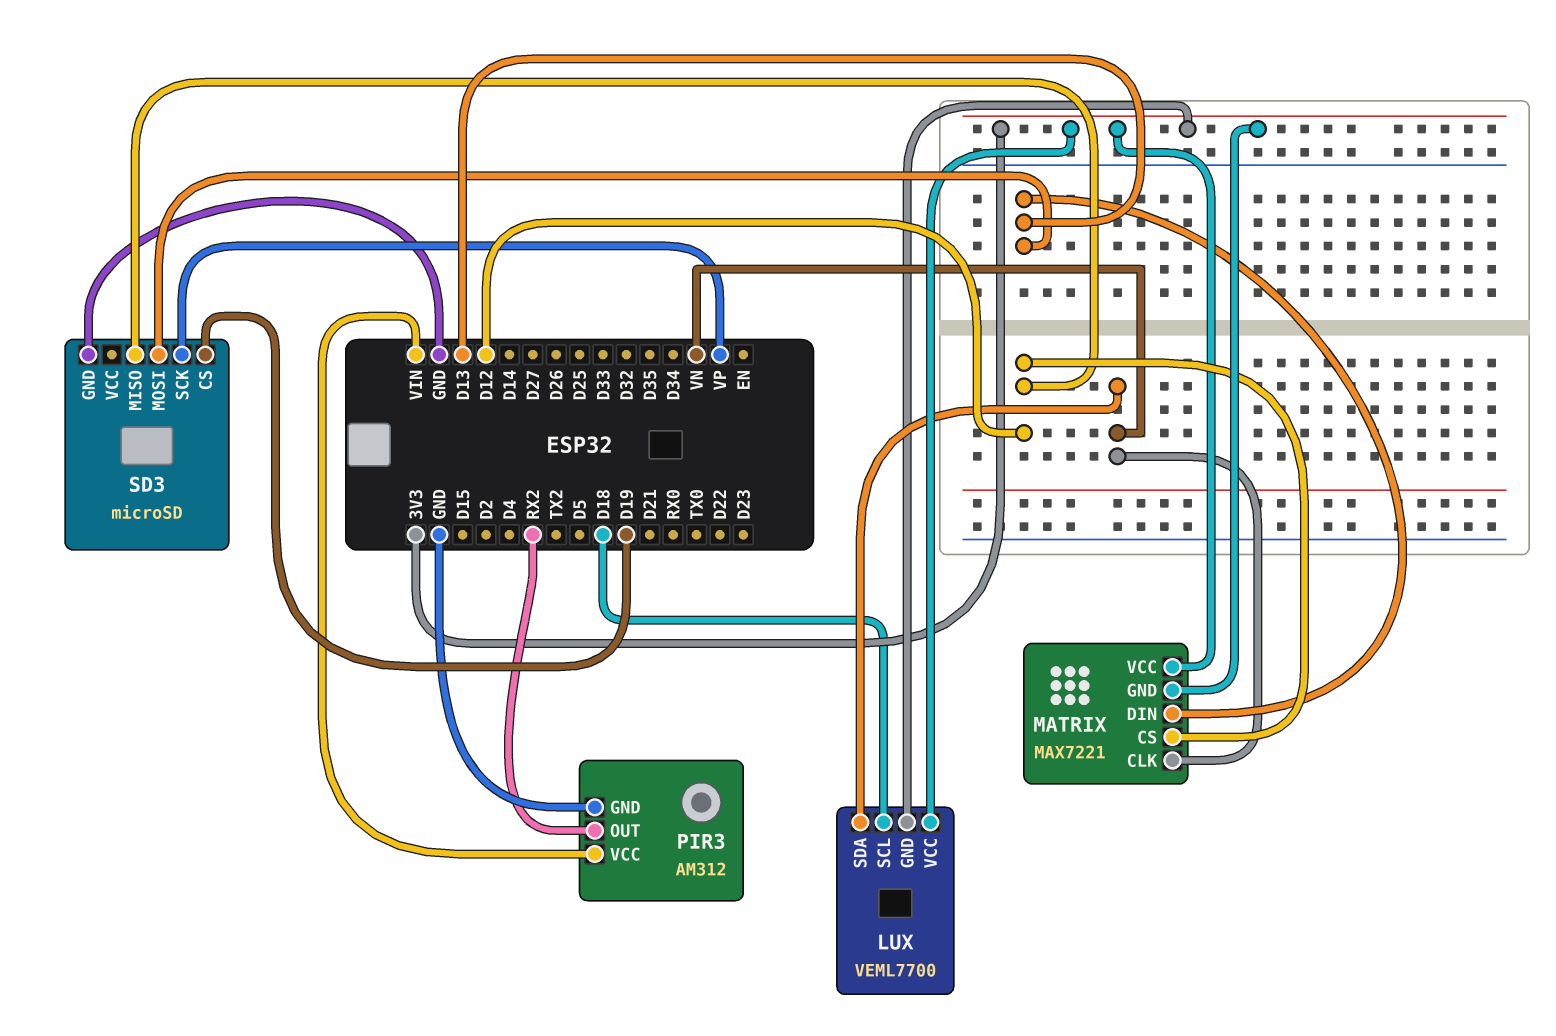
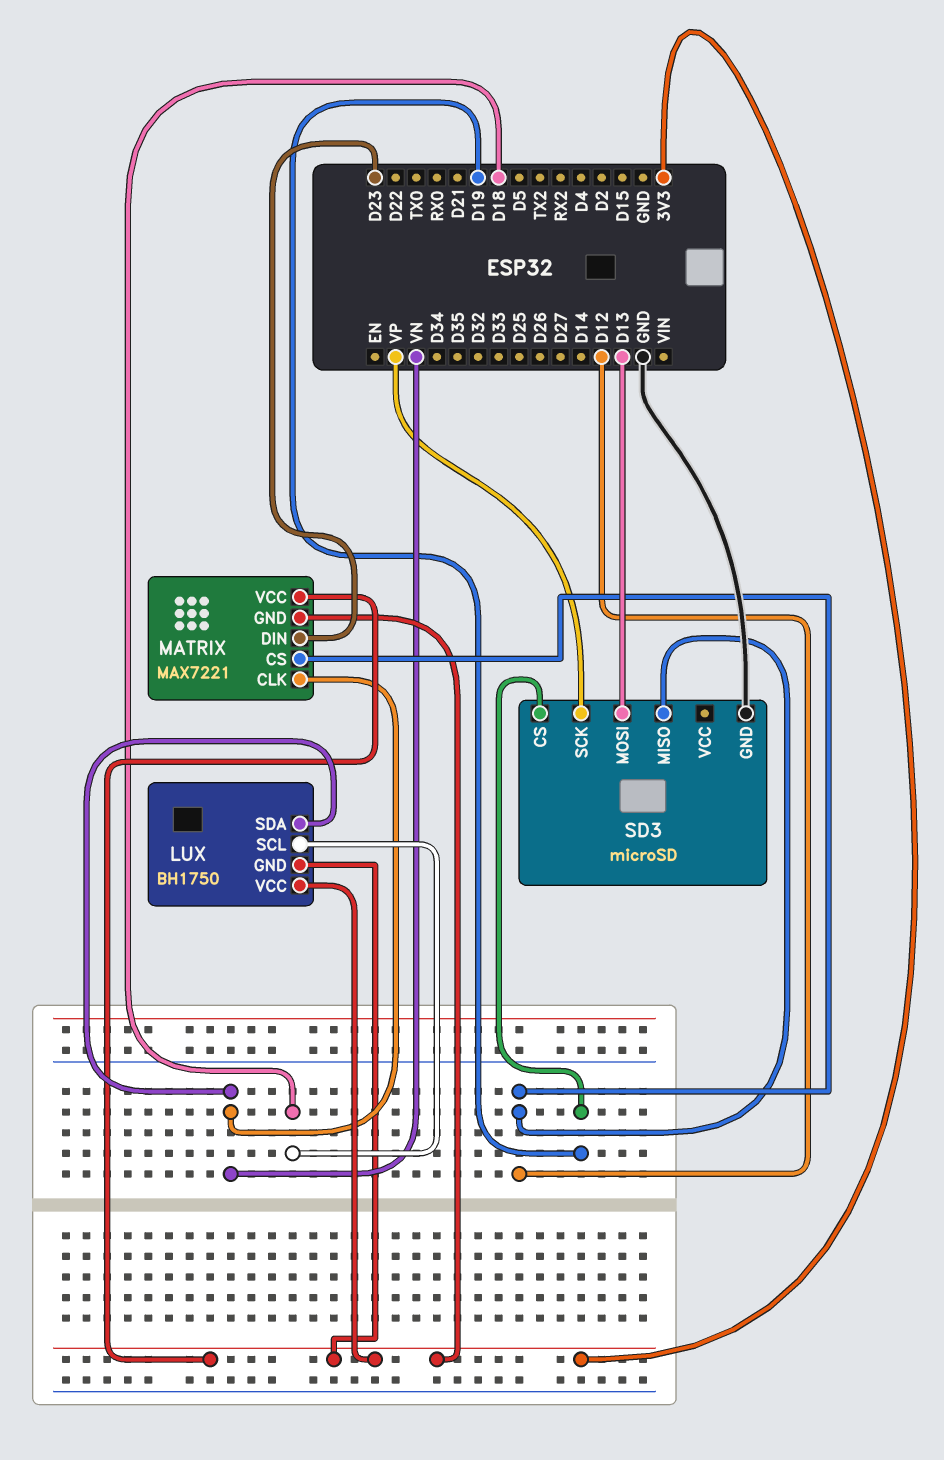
LUX: VEML7700 -> BH1750
MATRIX pin DIN: D13 -> D23
PIR3: AM312 -> none
PIR3 pin GND: GND -> none
PIR3 pin OUT: RX2 -> none
PIR3 pin VCC: VIN -> none

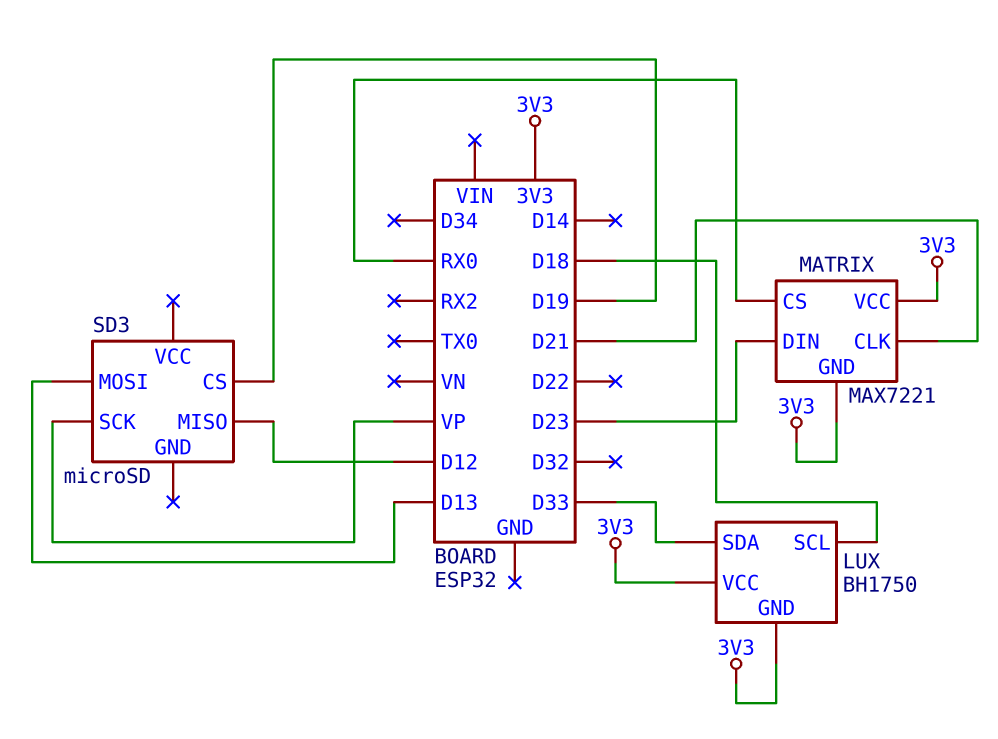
LUX pin SDA: VN -> D33
MATRIX pin CLK: VN -> D21
MATRIX pin CS: D12 -> RX0
SD3 pin GND: GND -> none

